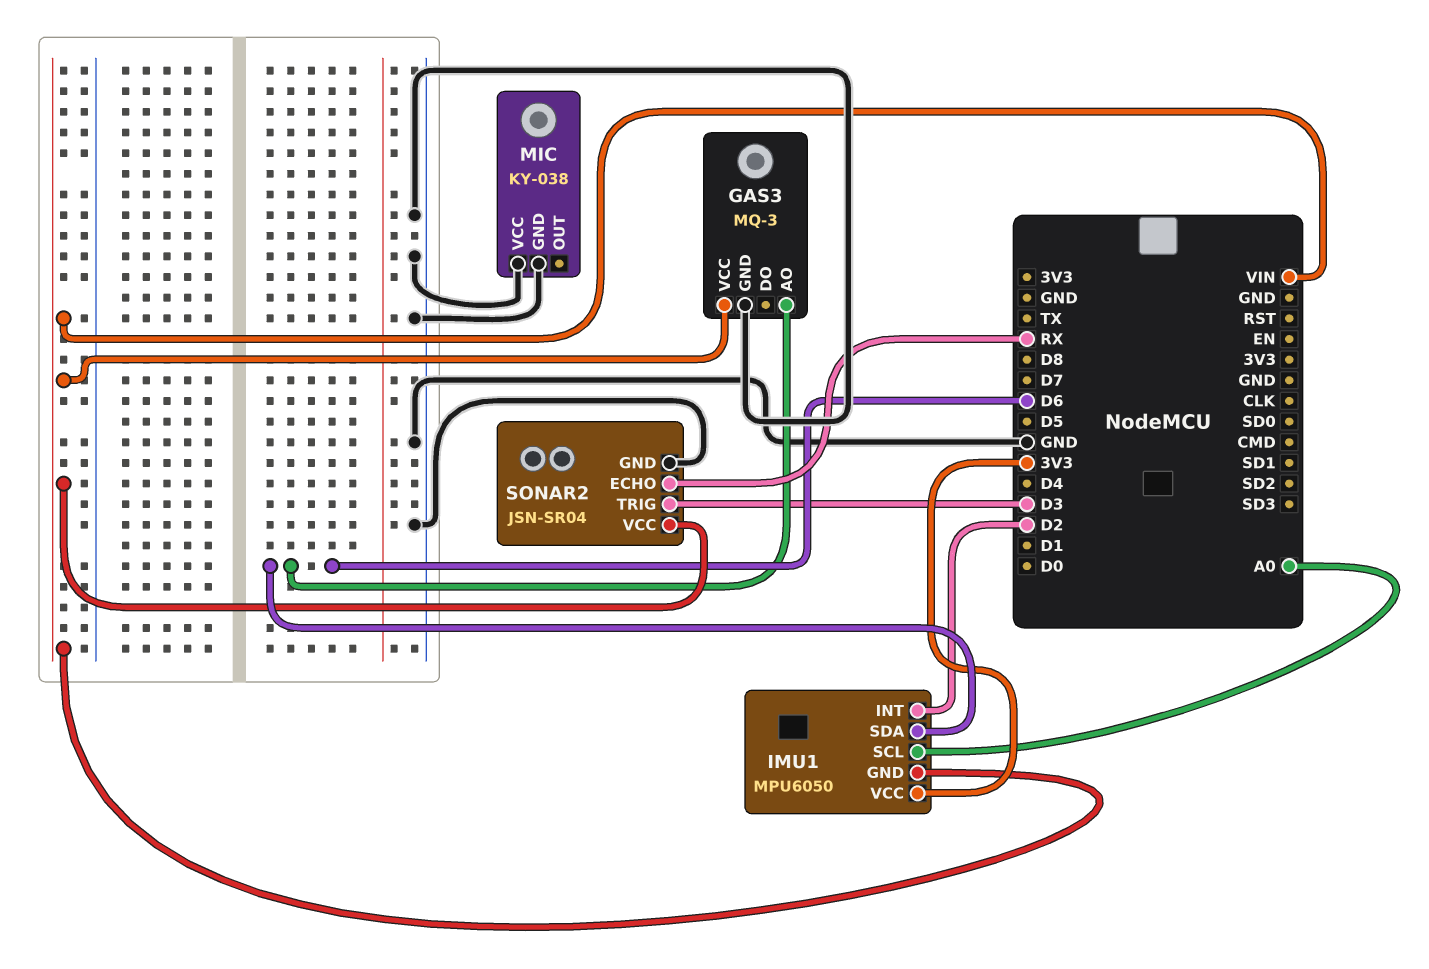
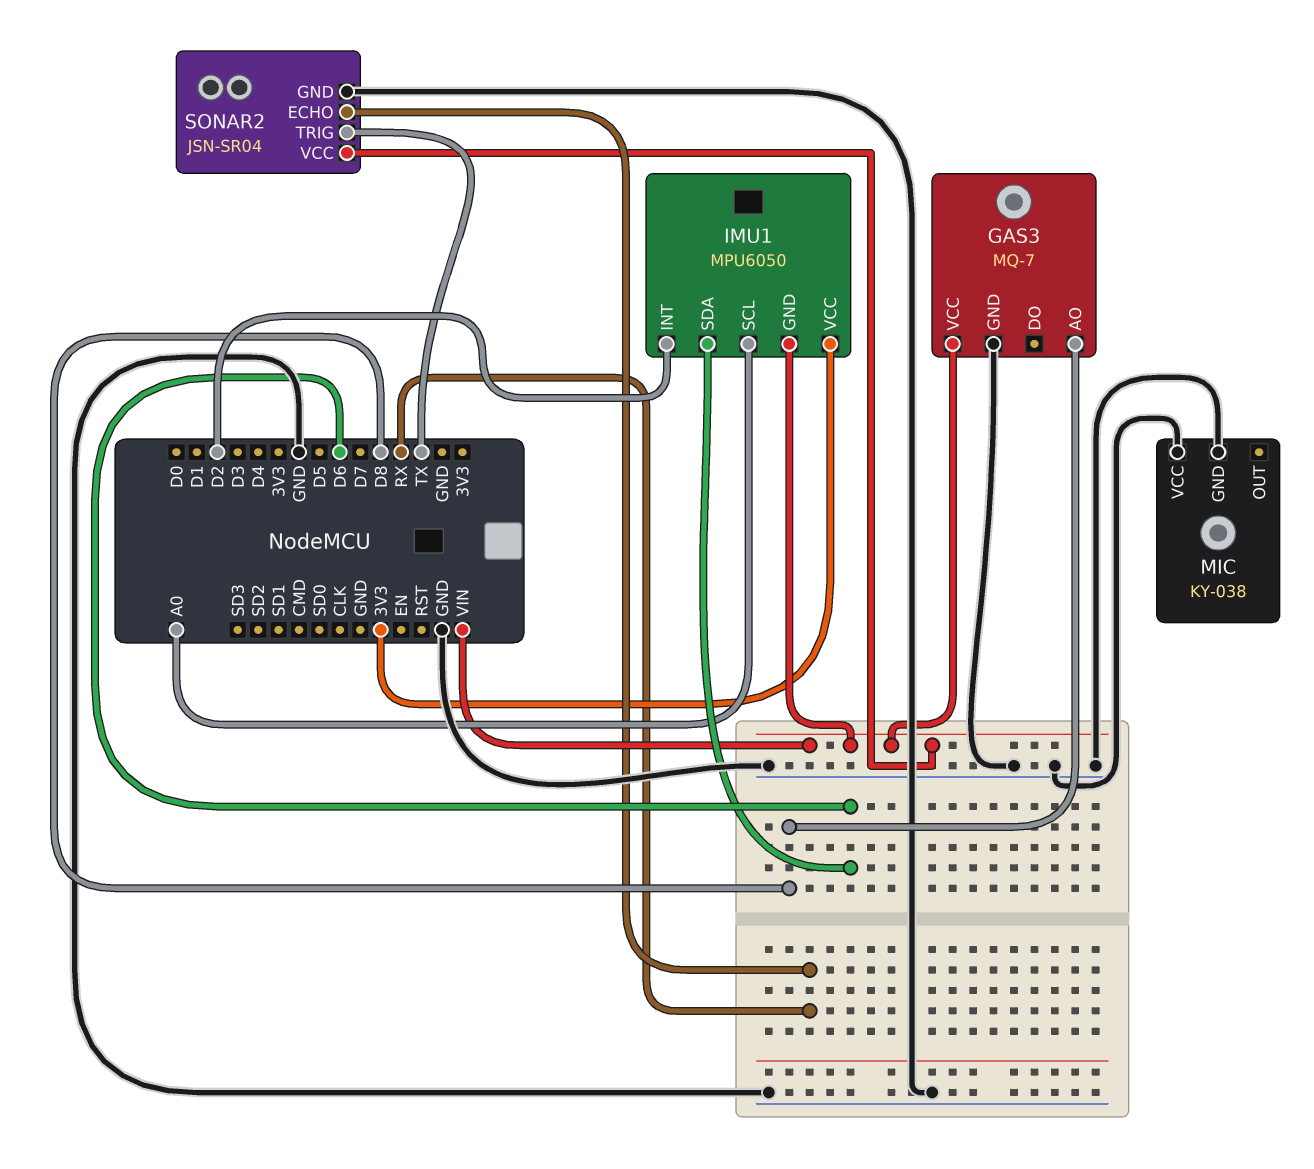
GAS3: MQ-3 -> MQ-7
GAS3 pin AO: D6 -> D8
SONAR2 pin TRIG: D3 -> TX

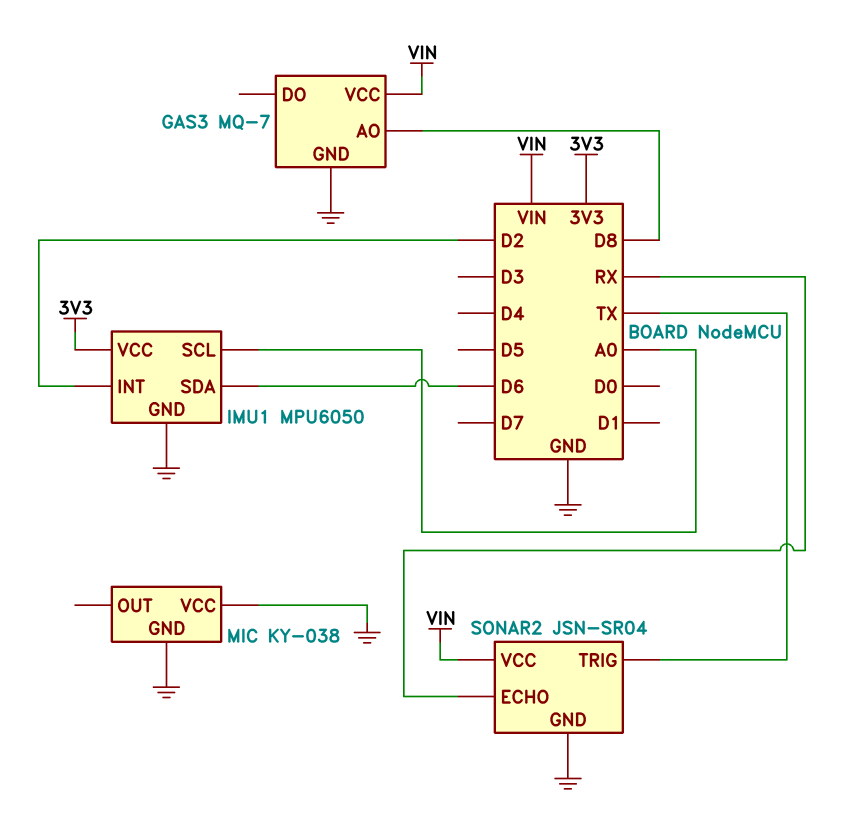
IMU1 pin GND: VIN -> GND

